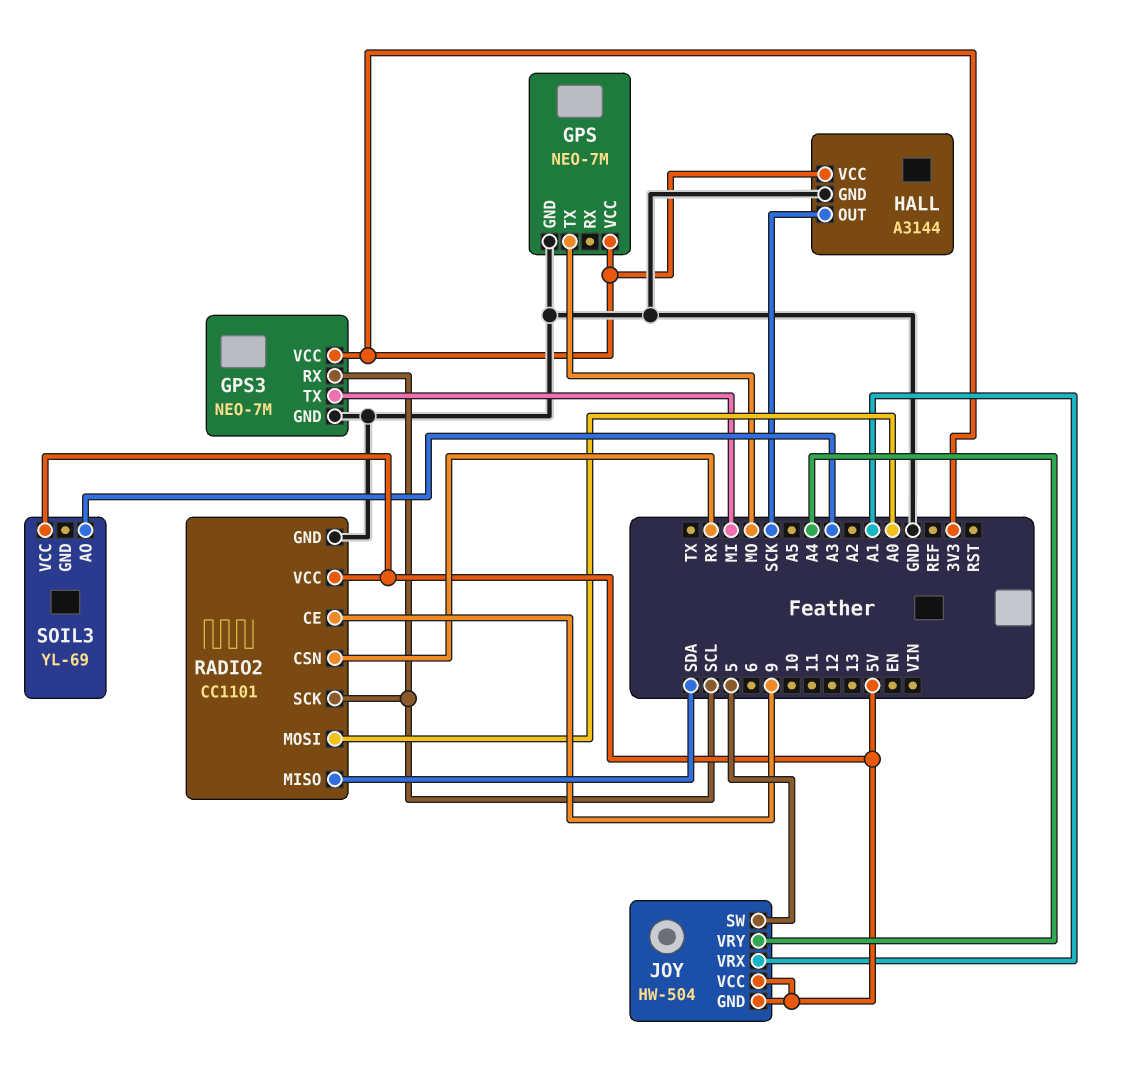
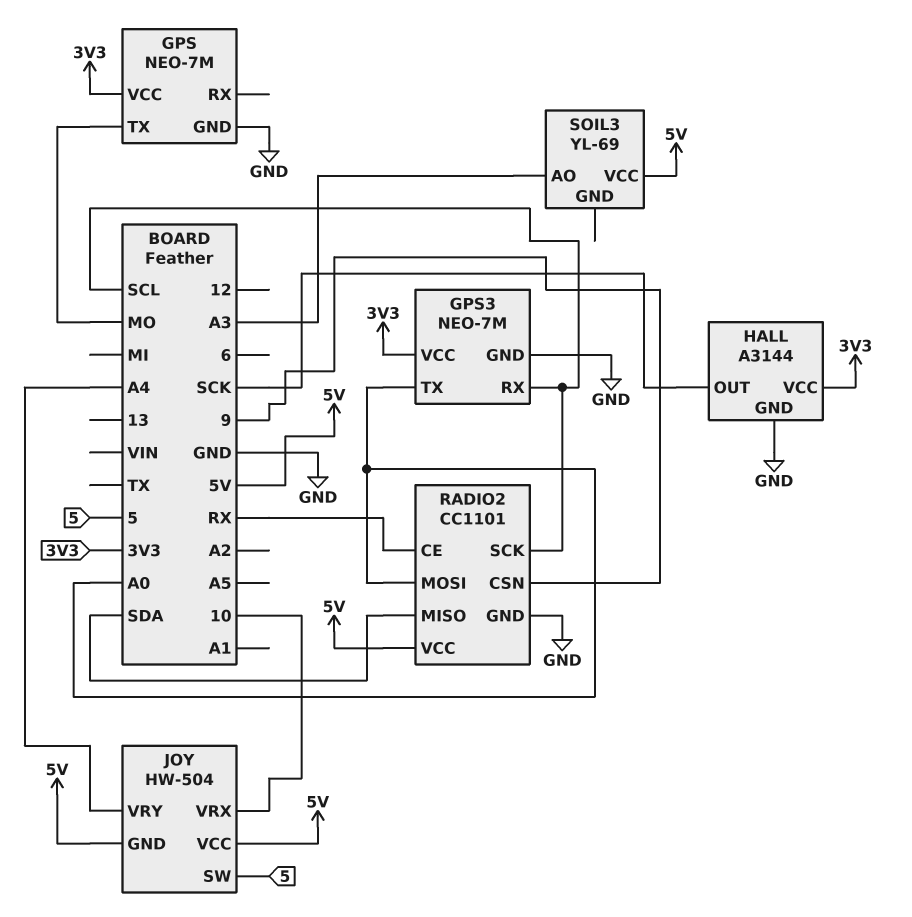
GPS3 pin TX: MI -> A0
JOY pin VRX: A1 -> 10
RADIO2 pin CE: 9 -> RX
RADIO2 pin CSN: RX -> 9

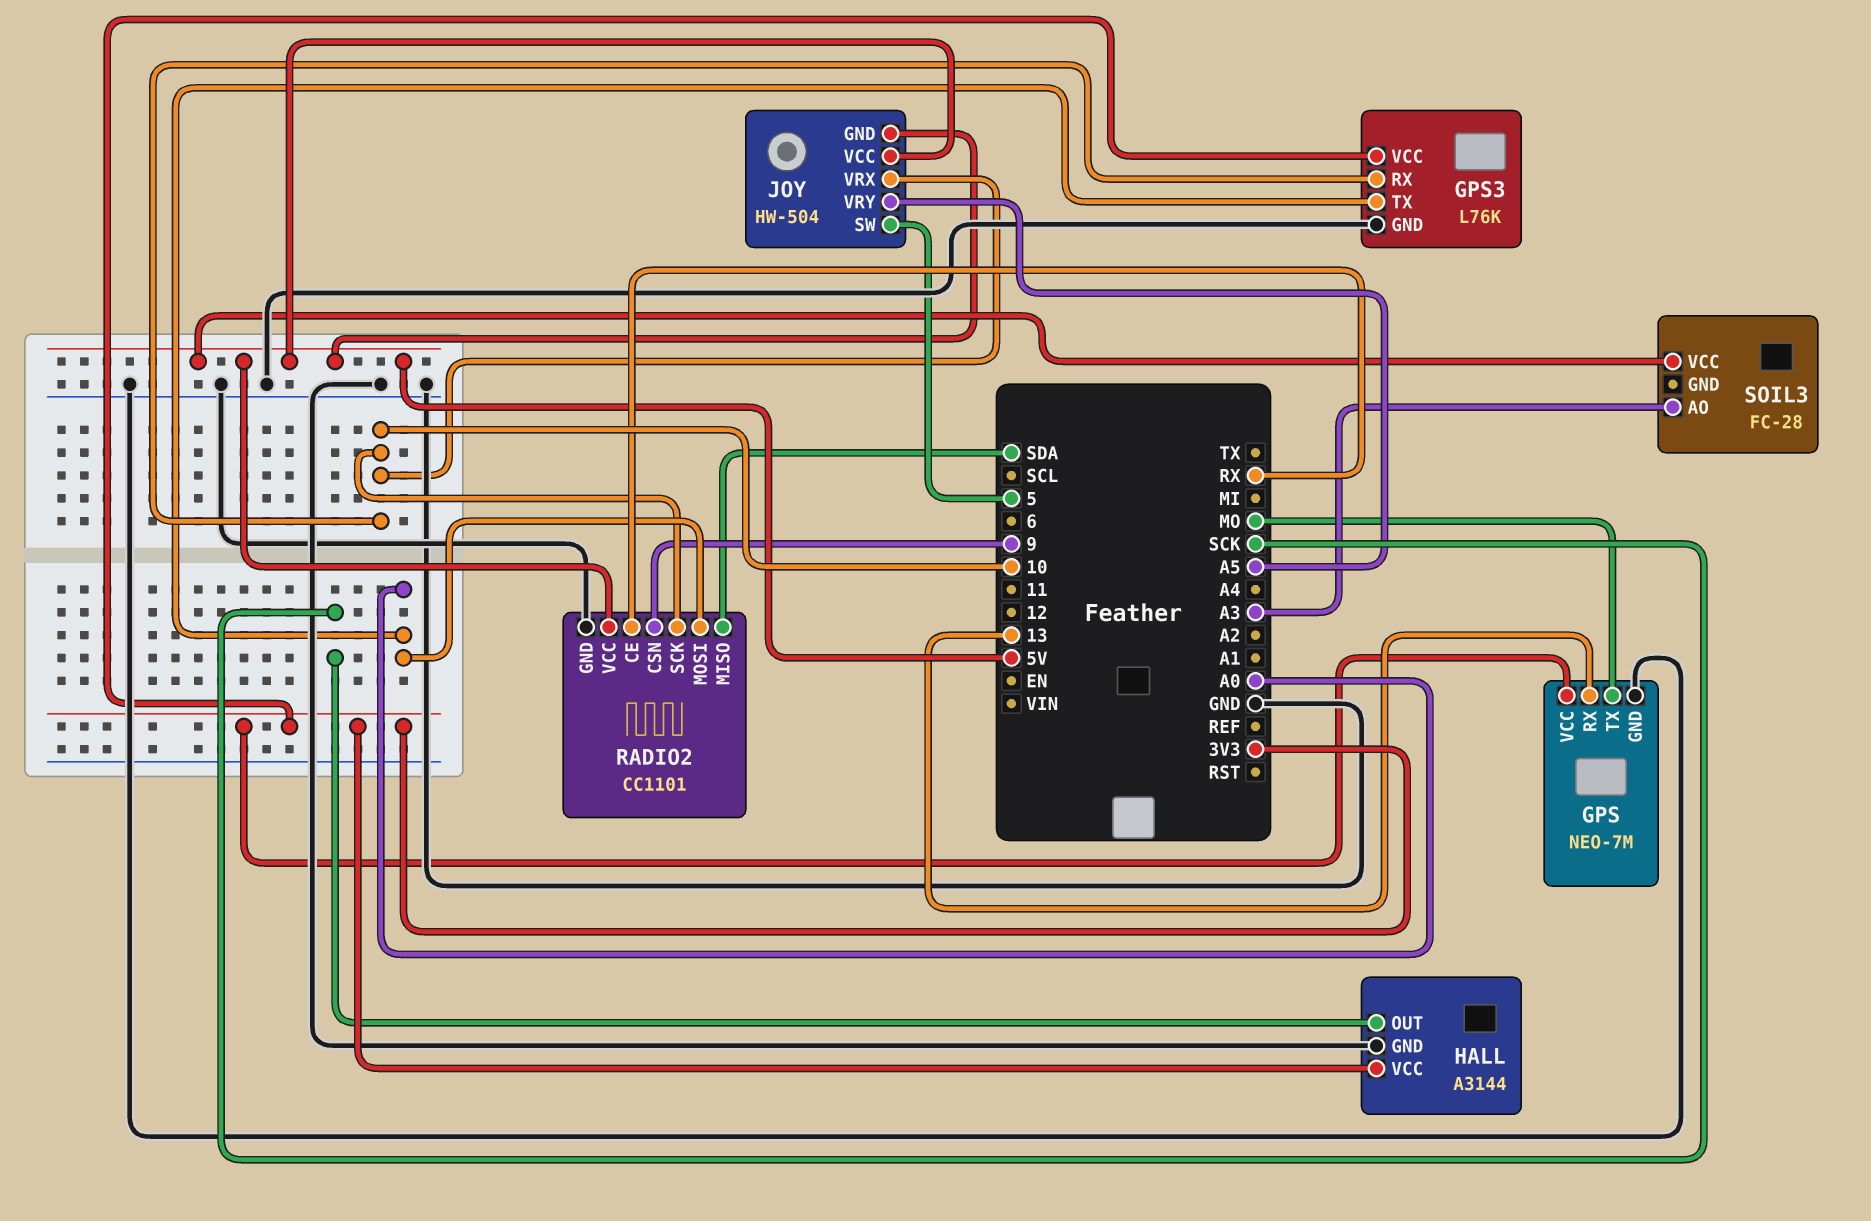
GPS pin RX: none -> 13
GPS3: NEO-7M -> L76K
GPS3 pin RX: SCL -> 10
JOY pin VRY: A4 -> A5
RADIO2 pin SCK: SCL -> 10
SOIL3: YL-69 -> FC-28

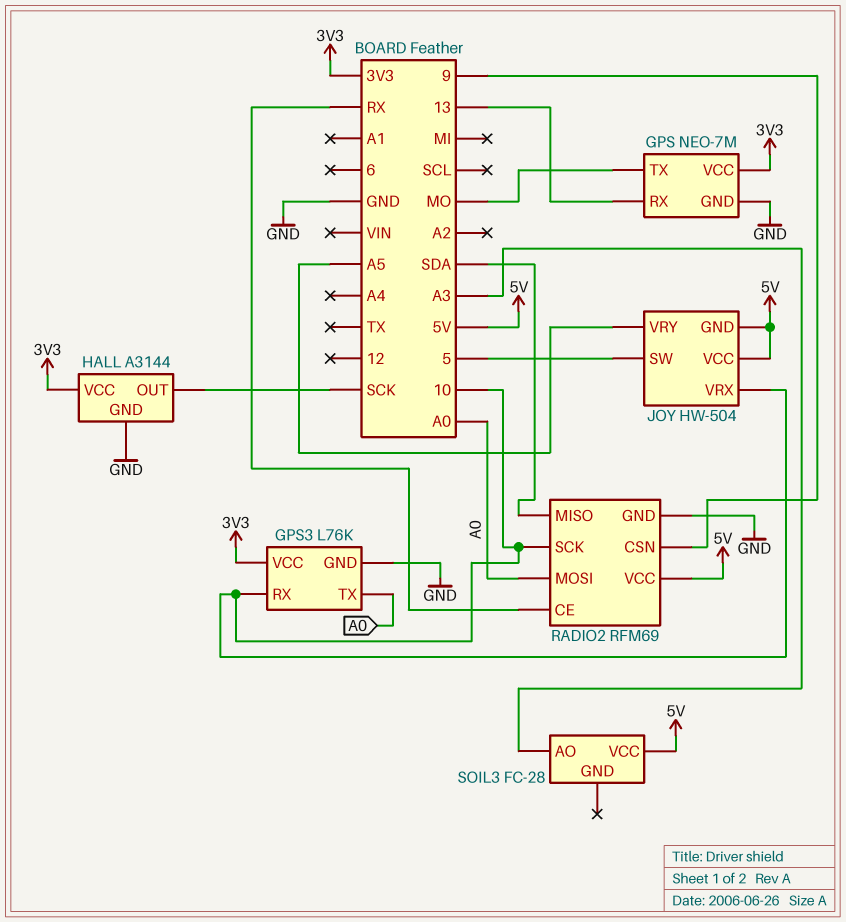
RADIO2: CC1101 -> RFM69

